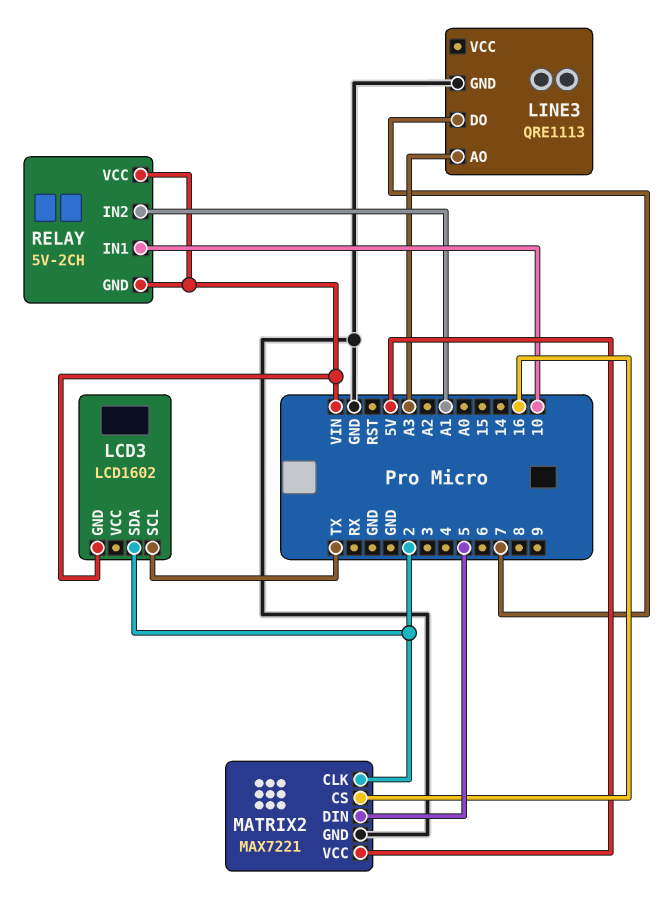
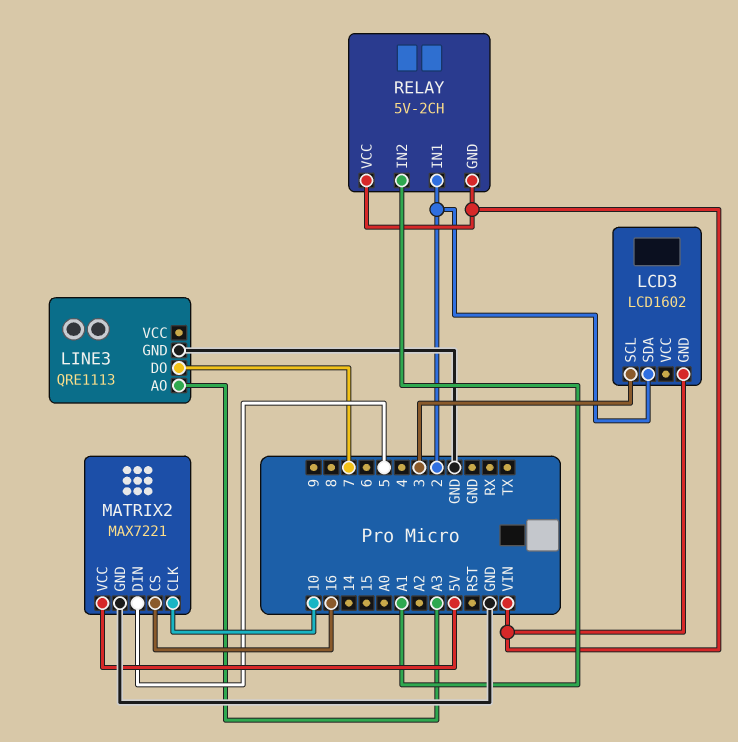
LCD3 pin SCL: TX -> 3
MATRIX2 pin CLK: 2 -> 10
RELAY pin IN1: 10 -> 2

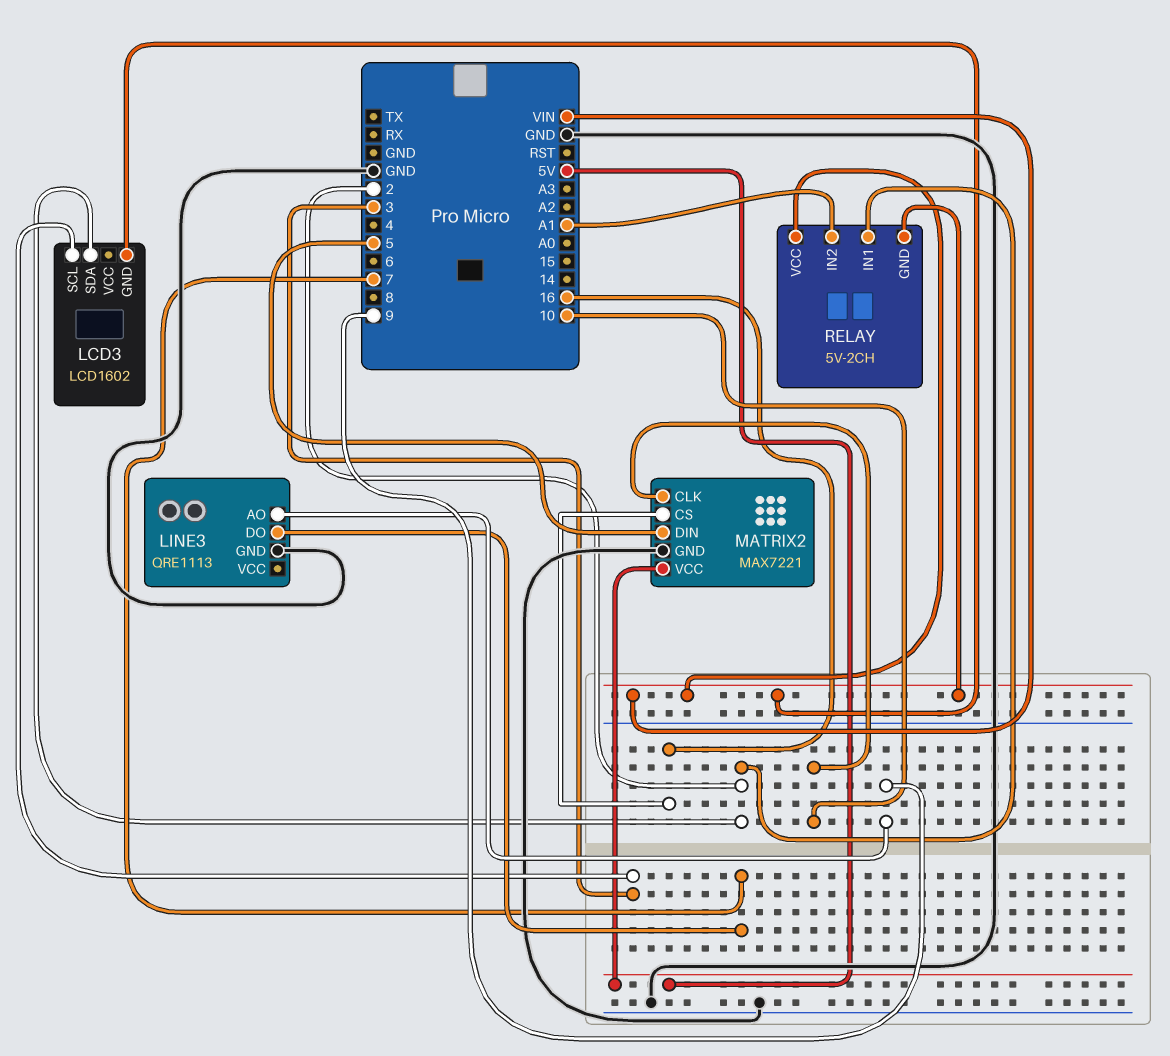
LINE3 pin AO: A3 -> 9

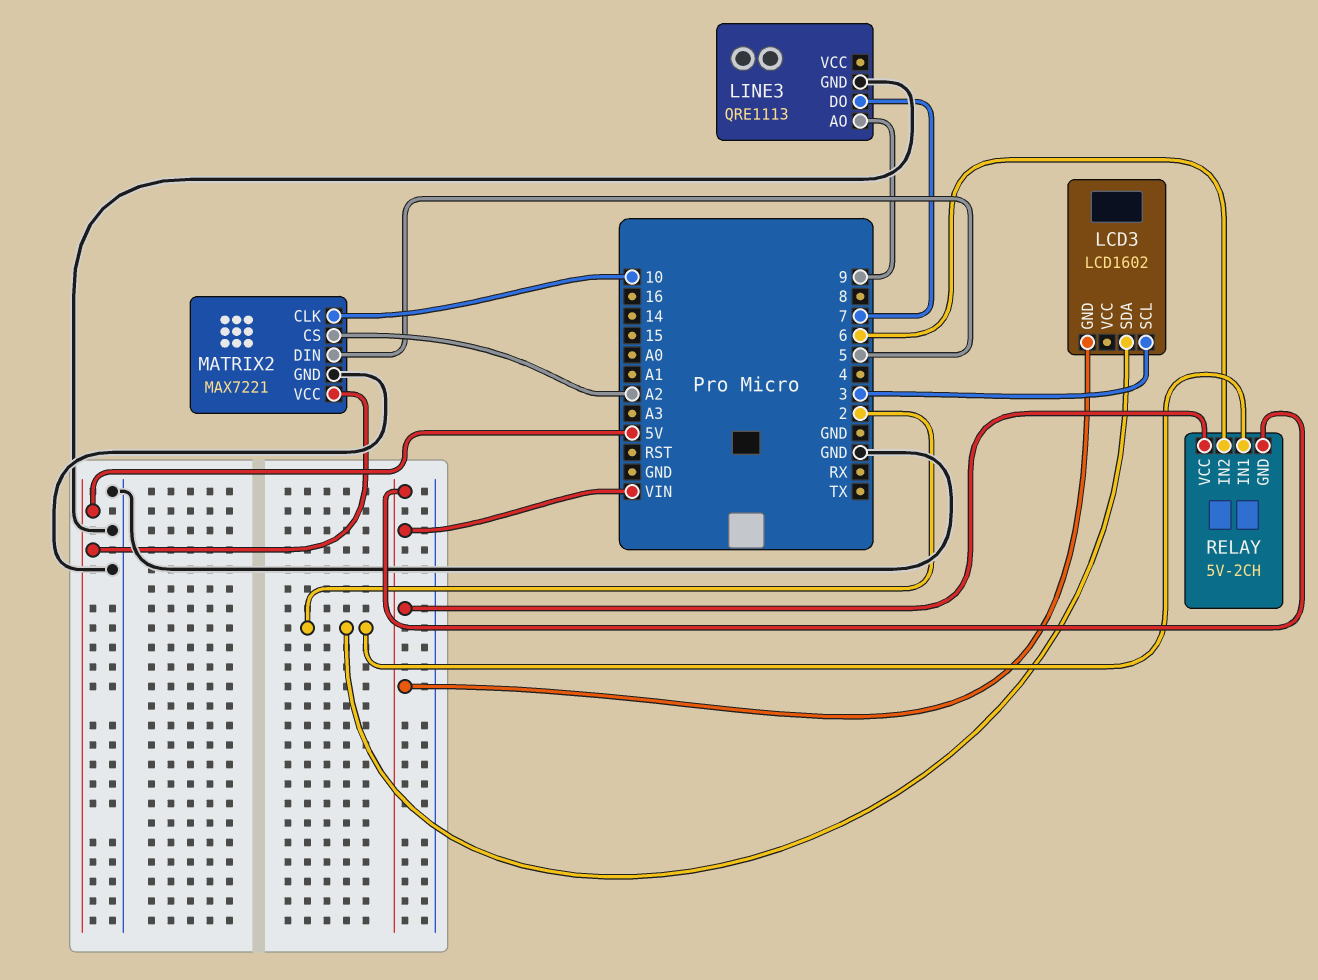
MATRIX2 pin CS: 16 -> A2
RELAY pin IN2: A1 -> 6

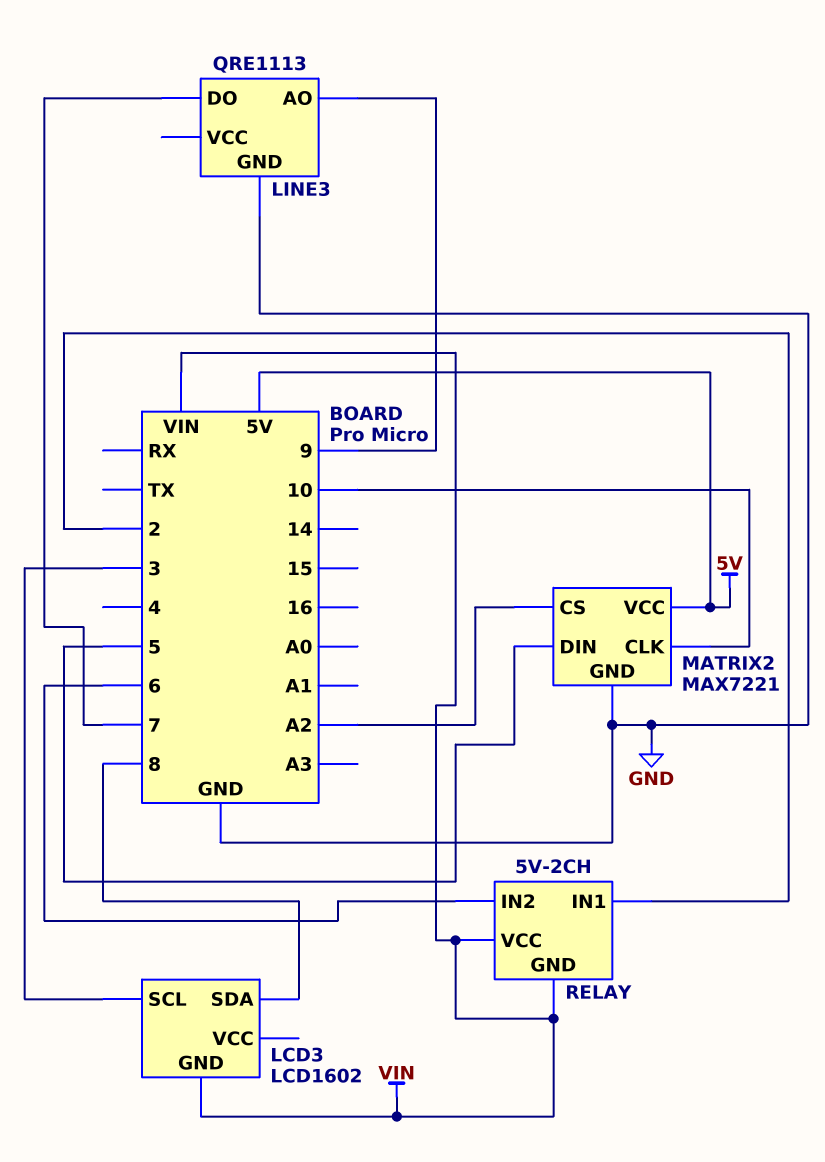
LCD3 pin SDA: 2 -> 8

